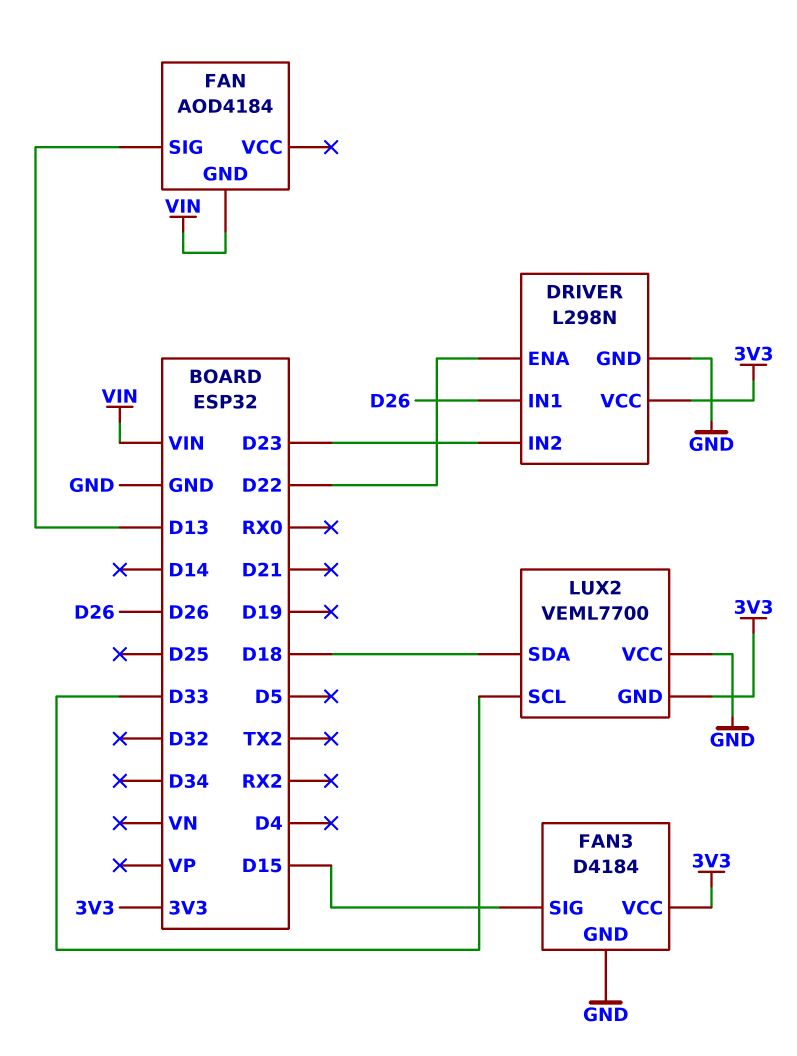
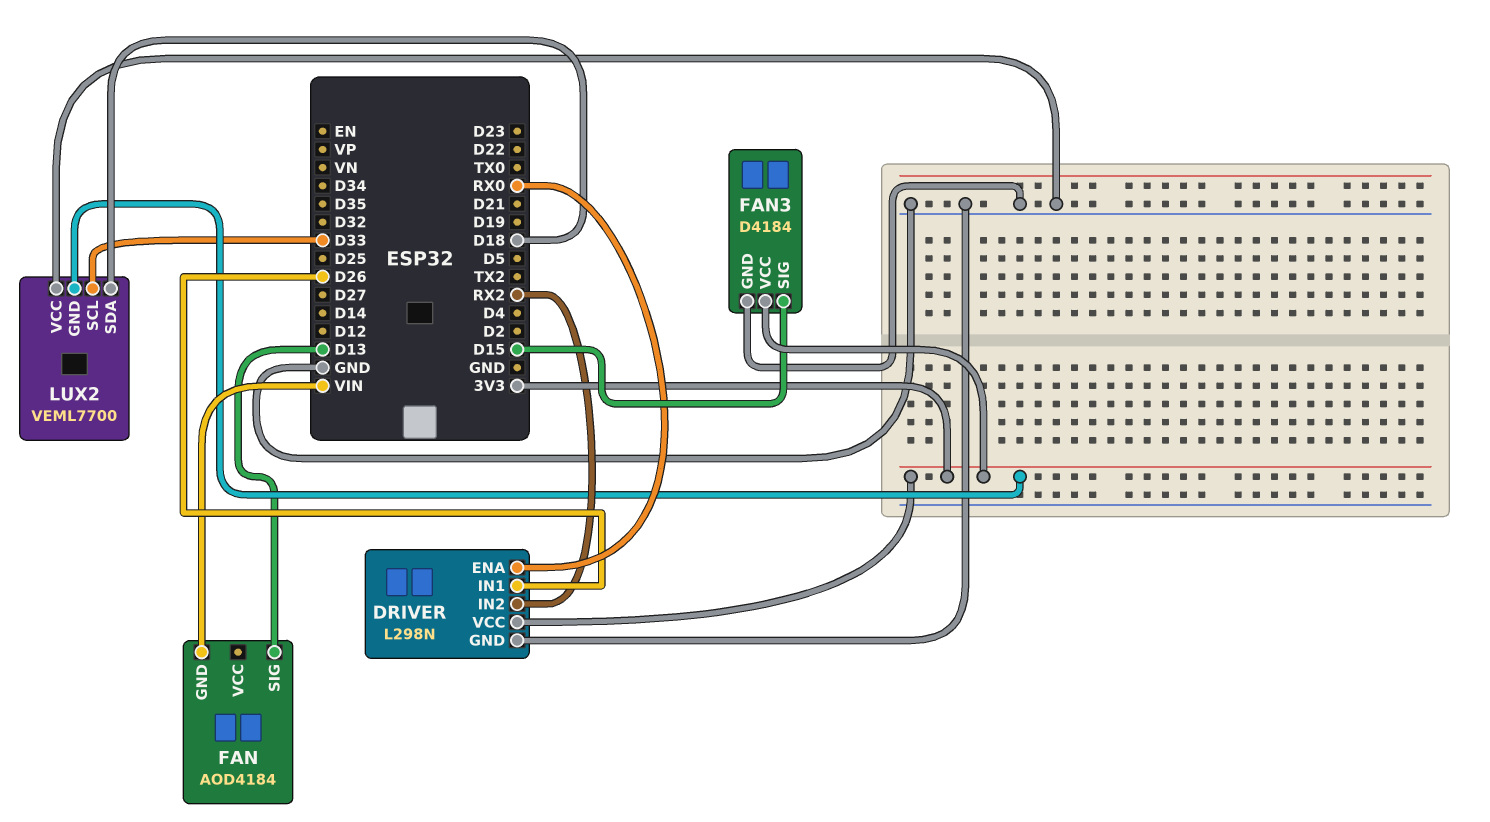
DRIVER pin ENA: D22 -> RX0
DRIVER pin IN2: D23 -> RX2

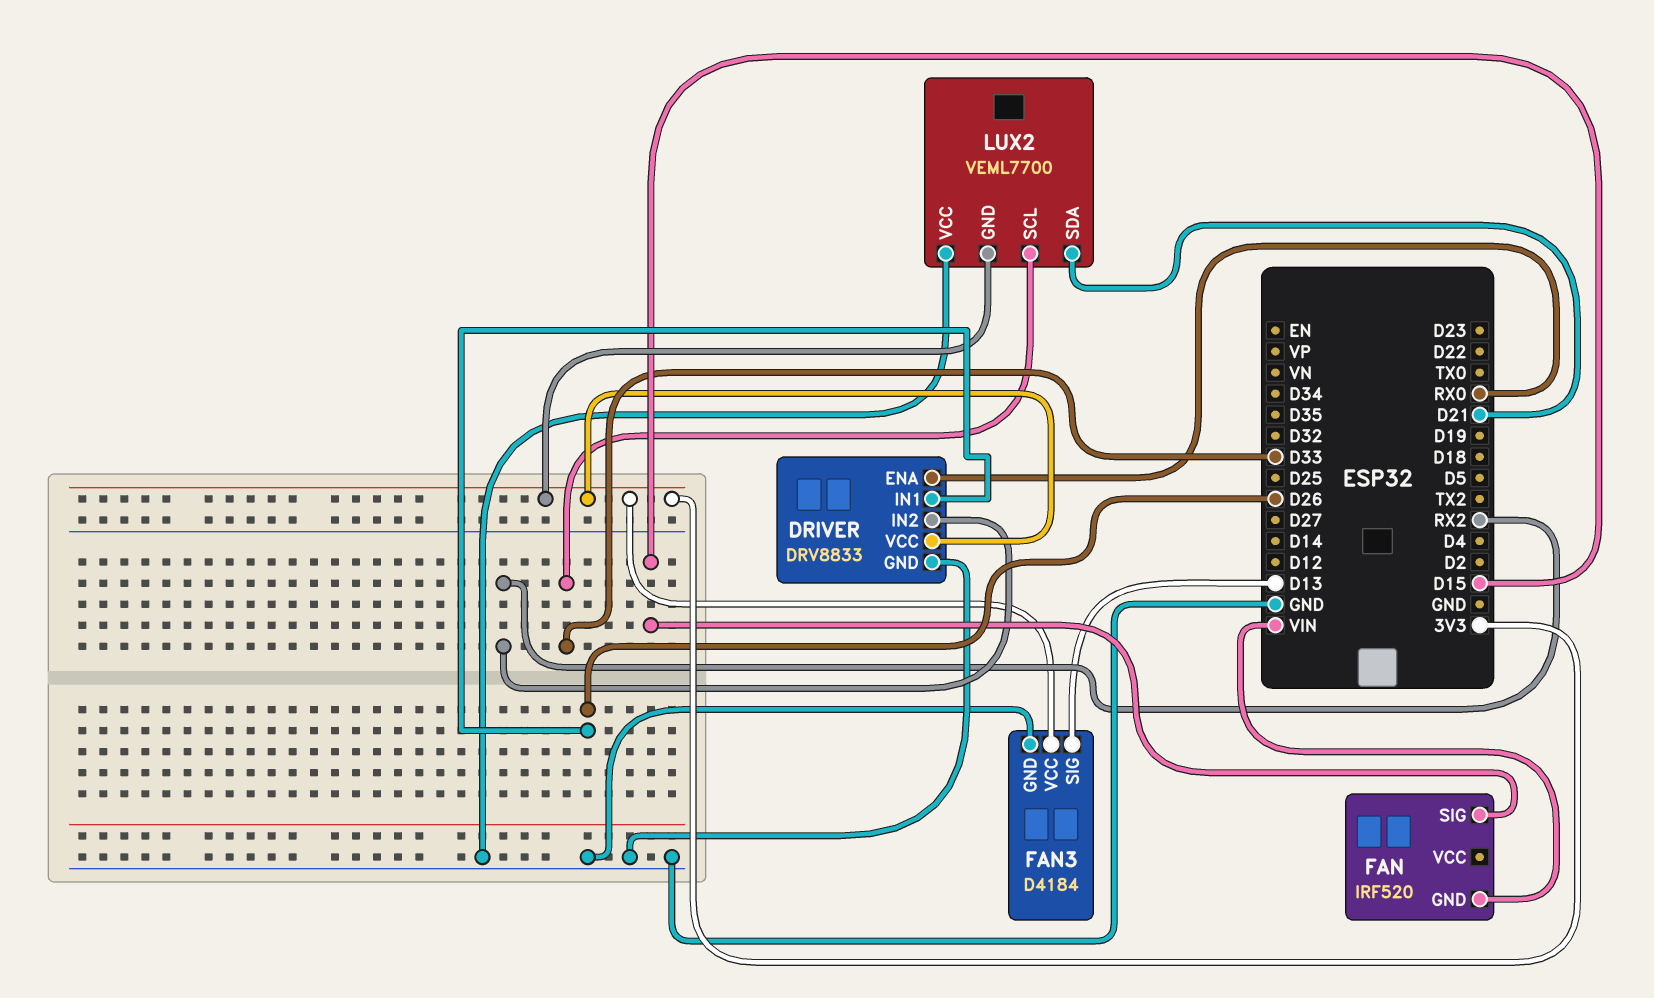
DRIVER: L298N -> DRV8833
FAN: AOD4184 -> IRF520
FAN pin SIG: D13 -> D15
FAN3 pin SIG: D15 -> D13
LUX2 pin SDA: D18 -> D21

